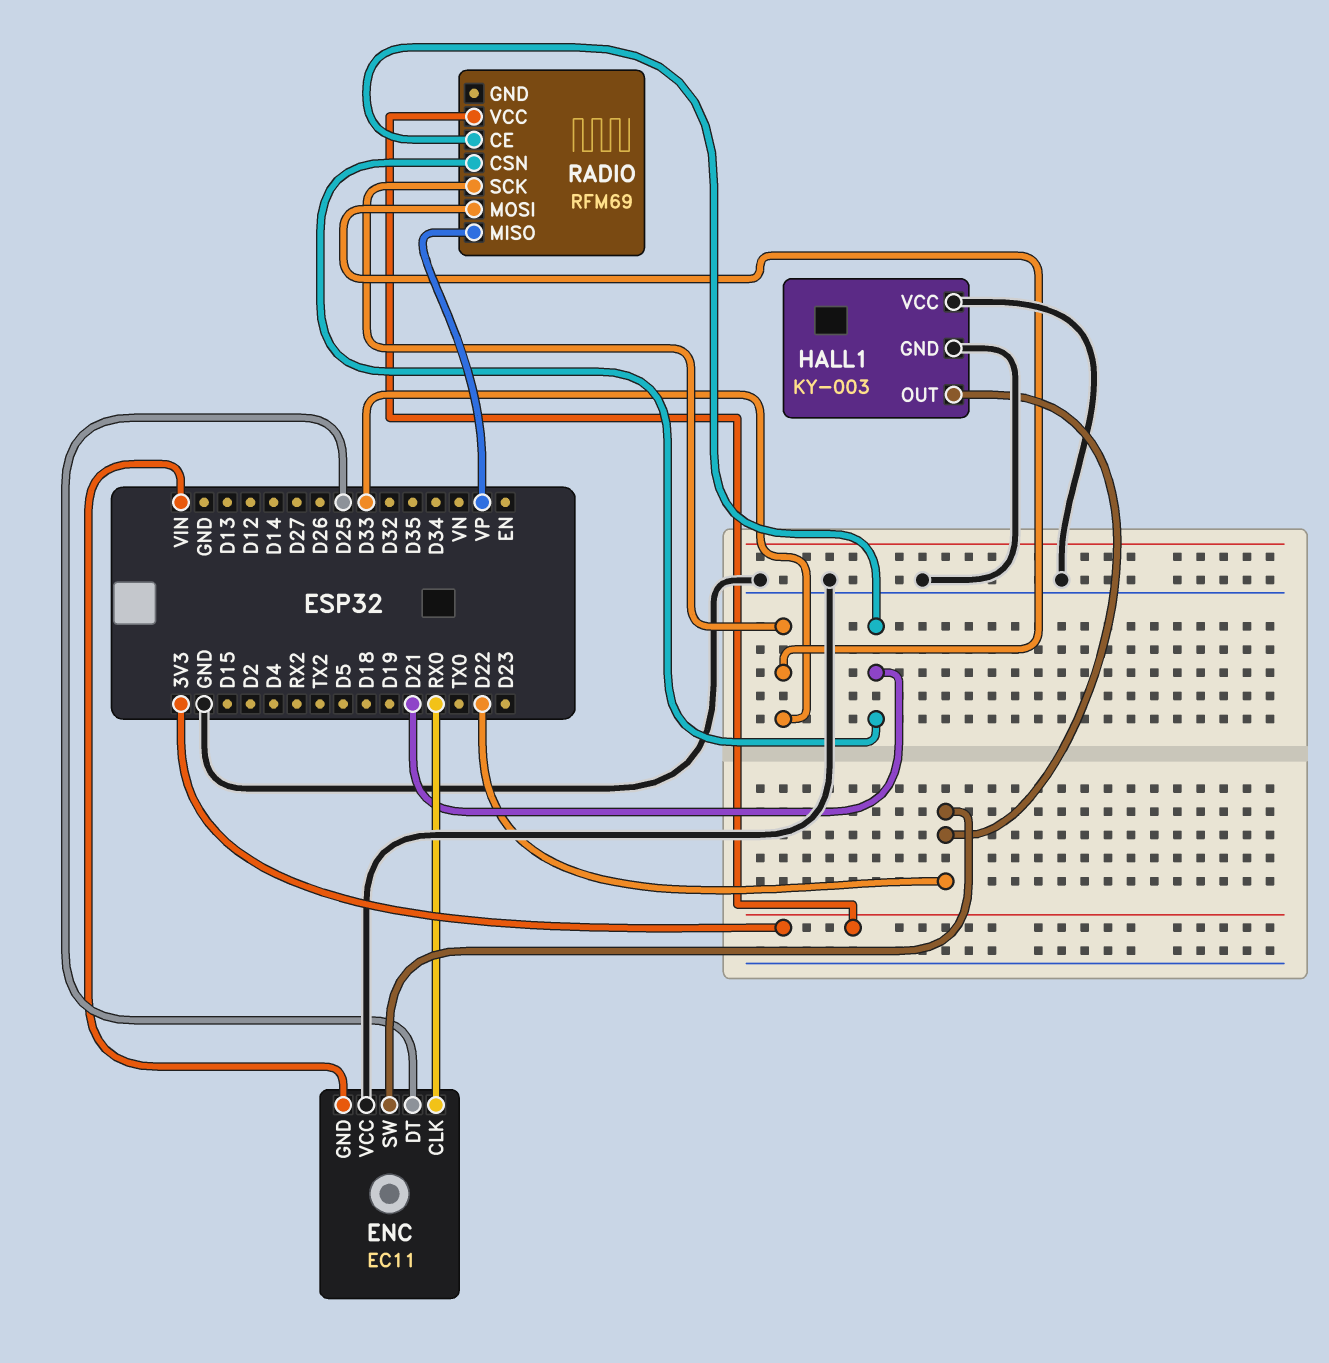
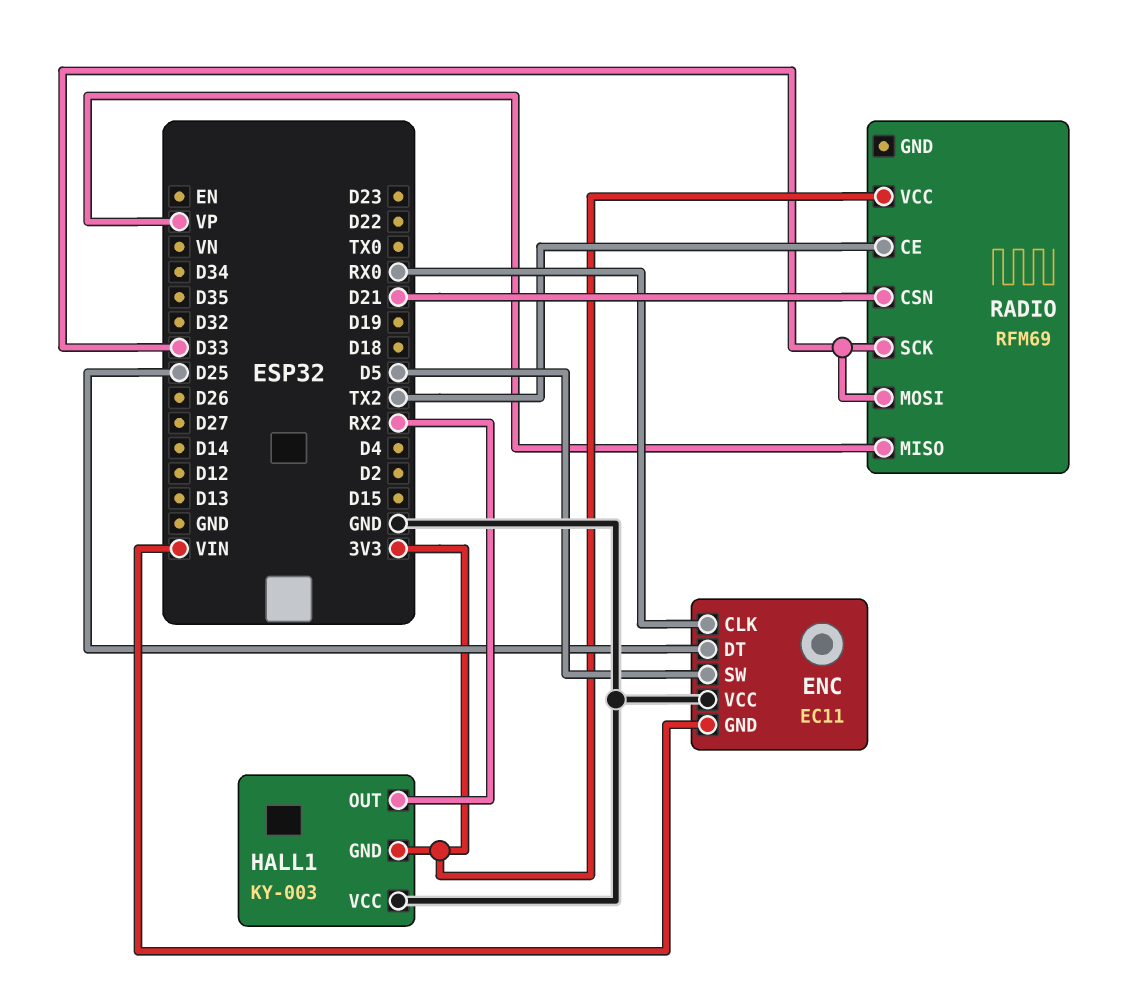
ENC pin SW: D22 -> D5
HALL1 pin GND: GND -> 3V3
HALL1 pin OUT: D22 -> RX2
RADIO pin CE: D21 -> TX2

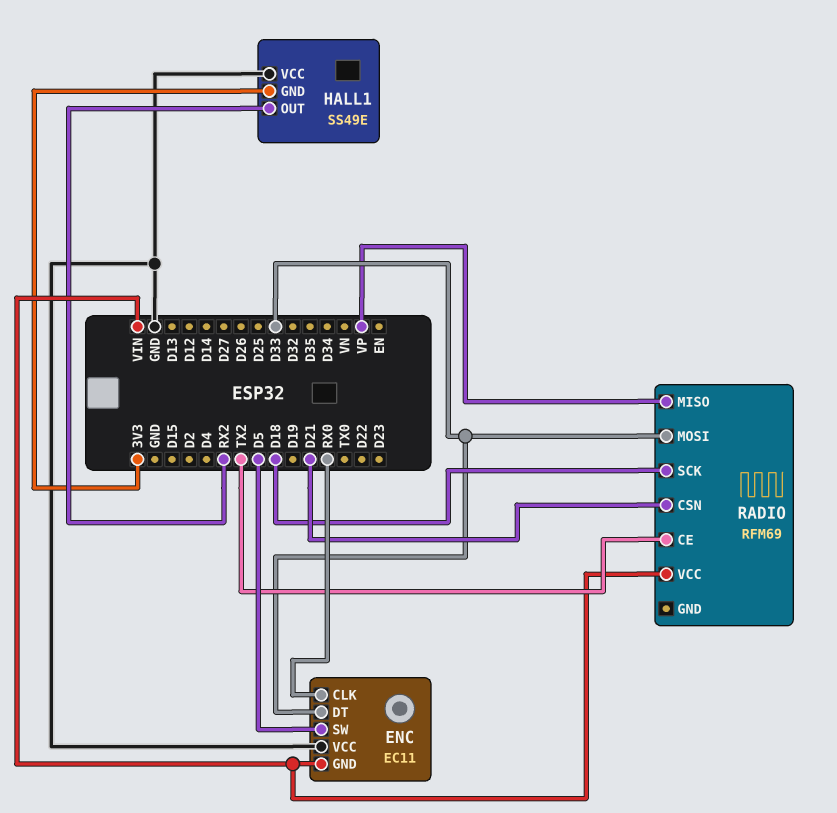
ENC pin DT: D25 -> D33
HALL1: KY-003 -> SS49E
RADIO pin SCK: D33 -> D18
RADIO pin VCC: 3V3 -> VIN

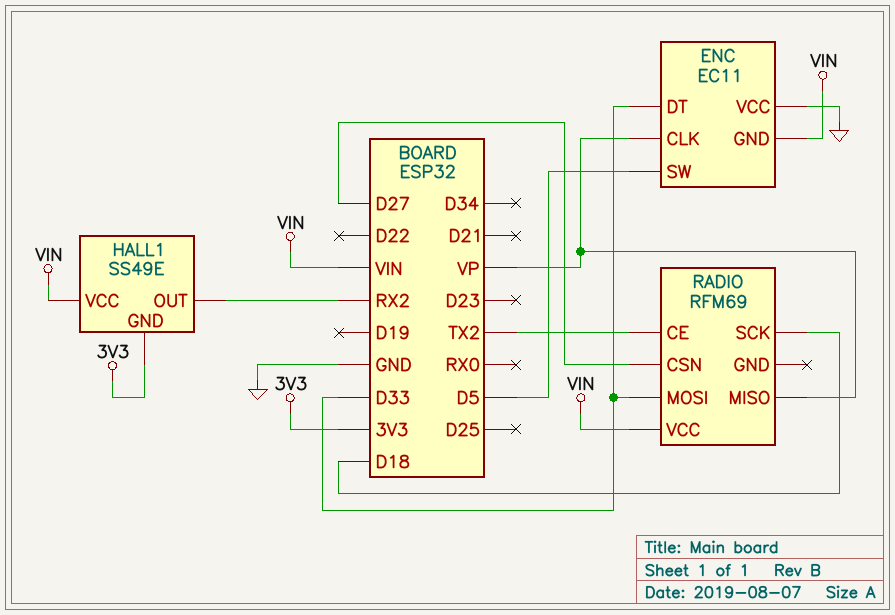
ENC pin CLK: RX0 -> VP
HALL1 pin VCC: GND -> VIN
RADIO pin CSN: D21 -> D27

